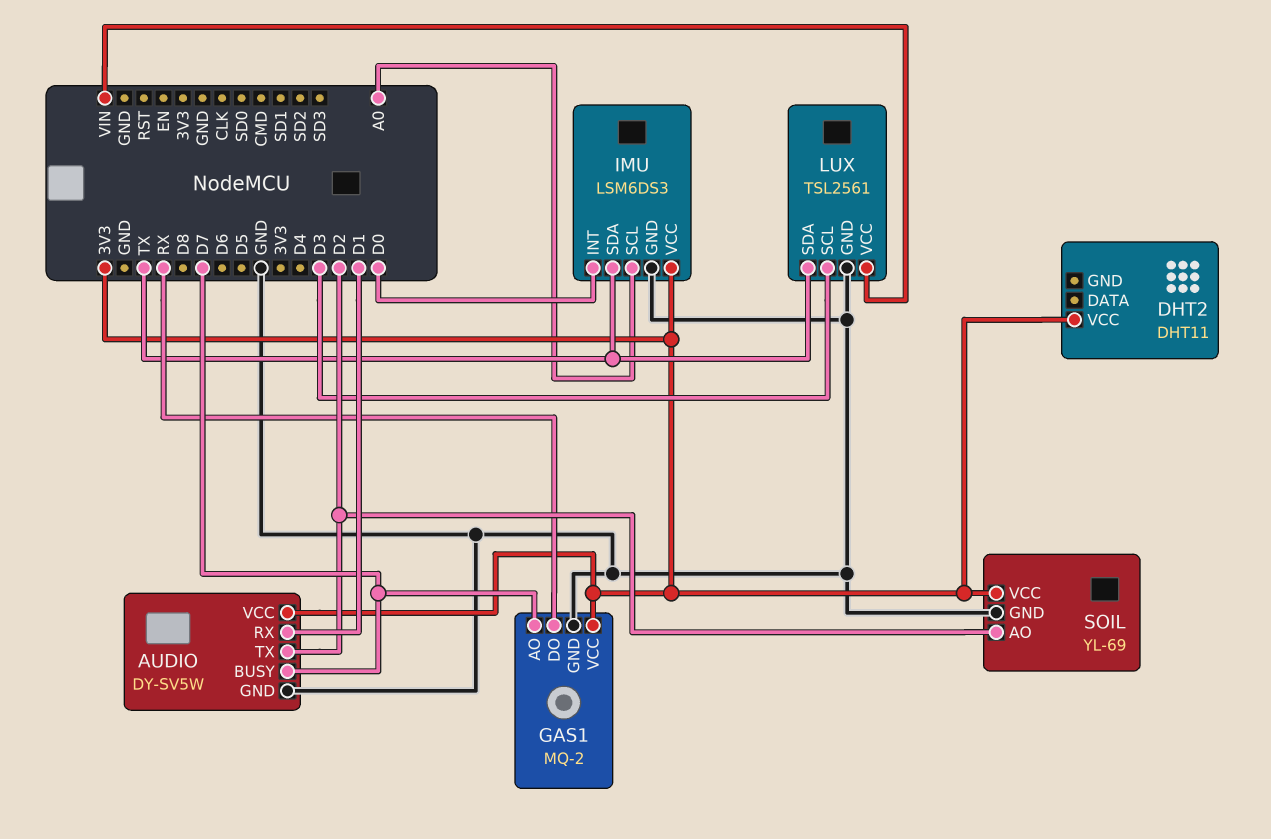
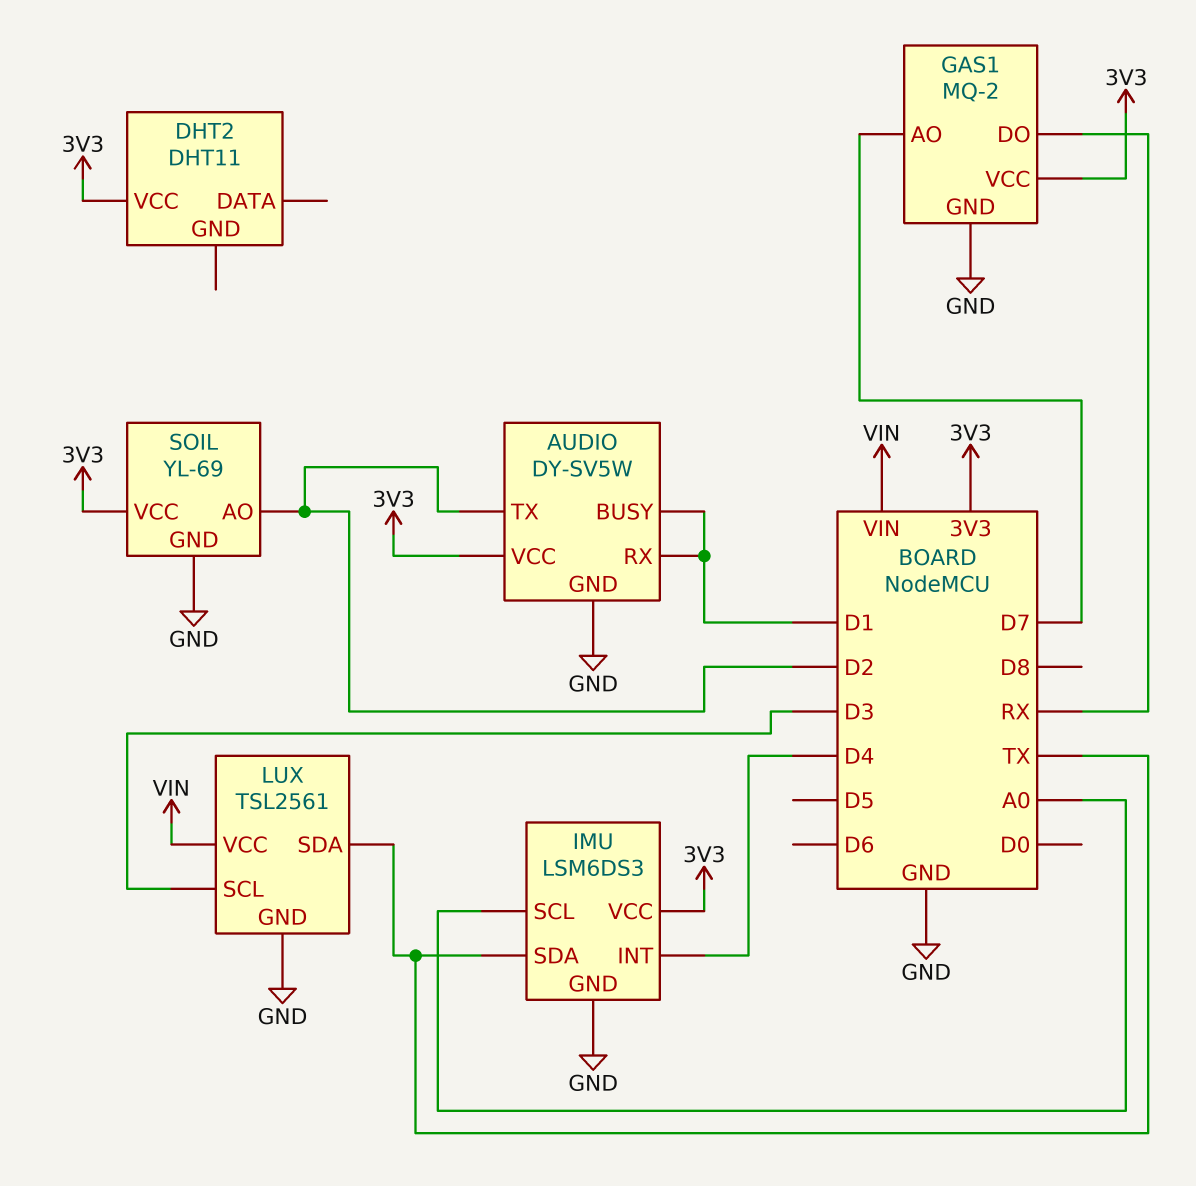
AUDIO pin BUSY: D7 -> D1
IMU pin INT: D0 -> D4

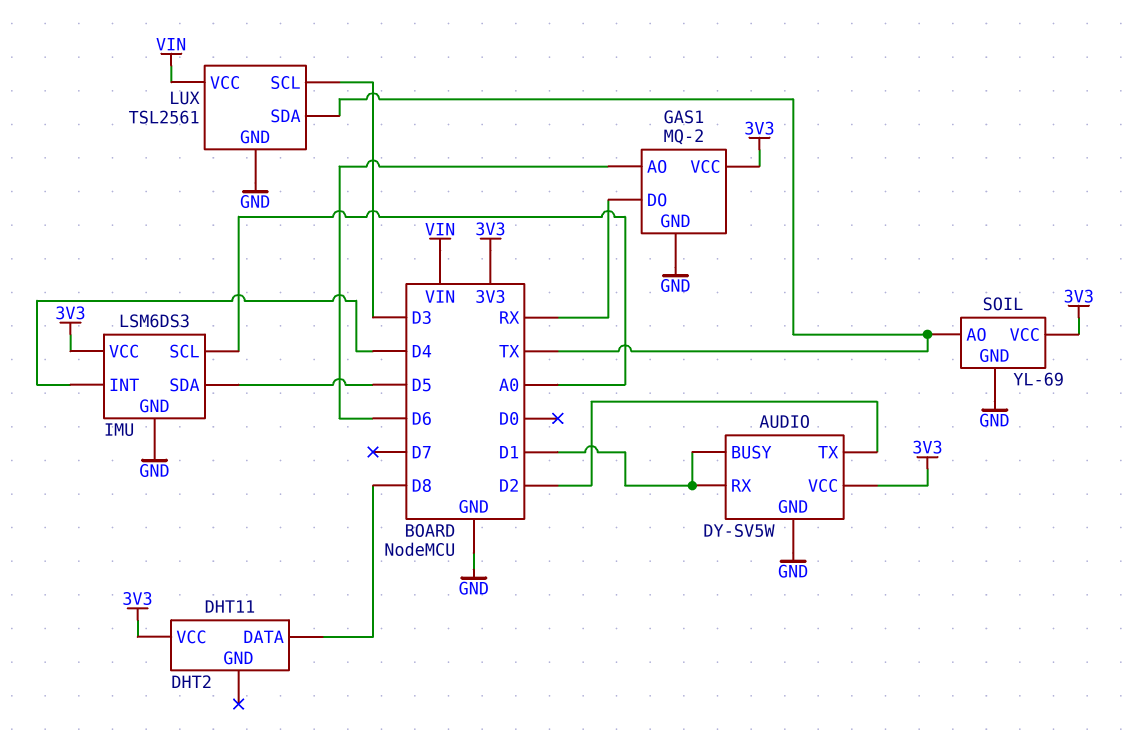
DHT2 pin DATA: none -> D8
GAS1 pin AO: D7 -> D6
IMU pin SDA: TX -> D5
SOIL pin AO: D2 -> TX

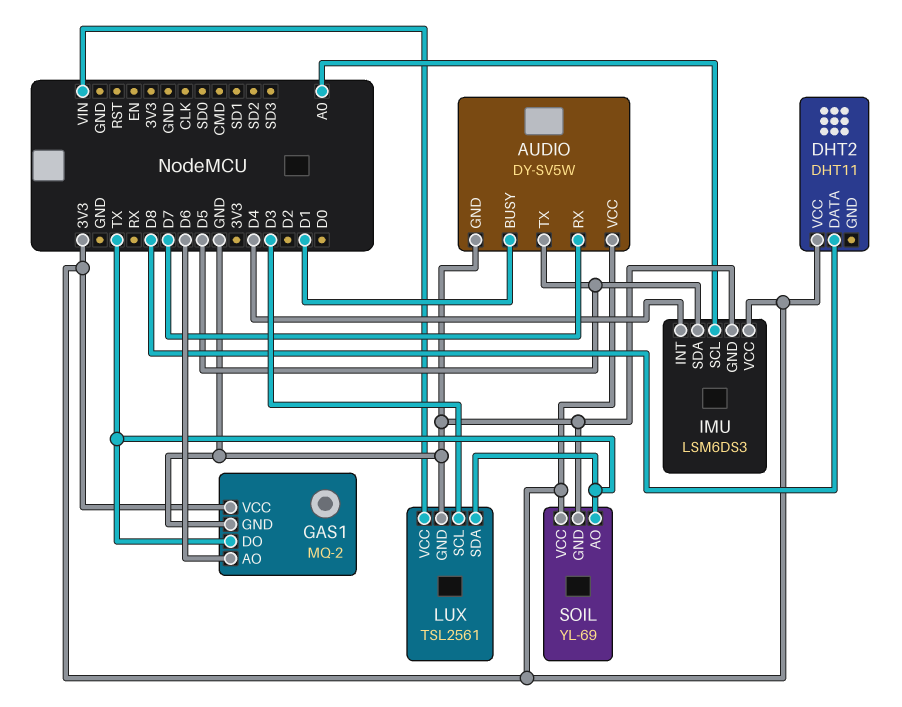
AUDIO pin RX: D1 -> D7
AUDIO pin TX: D2 -> D5
GAS1 pin DO: RX -> TX

